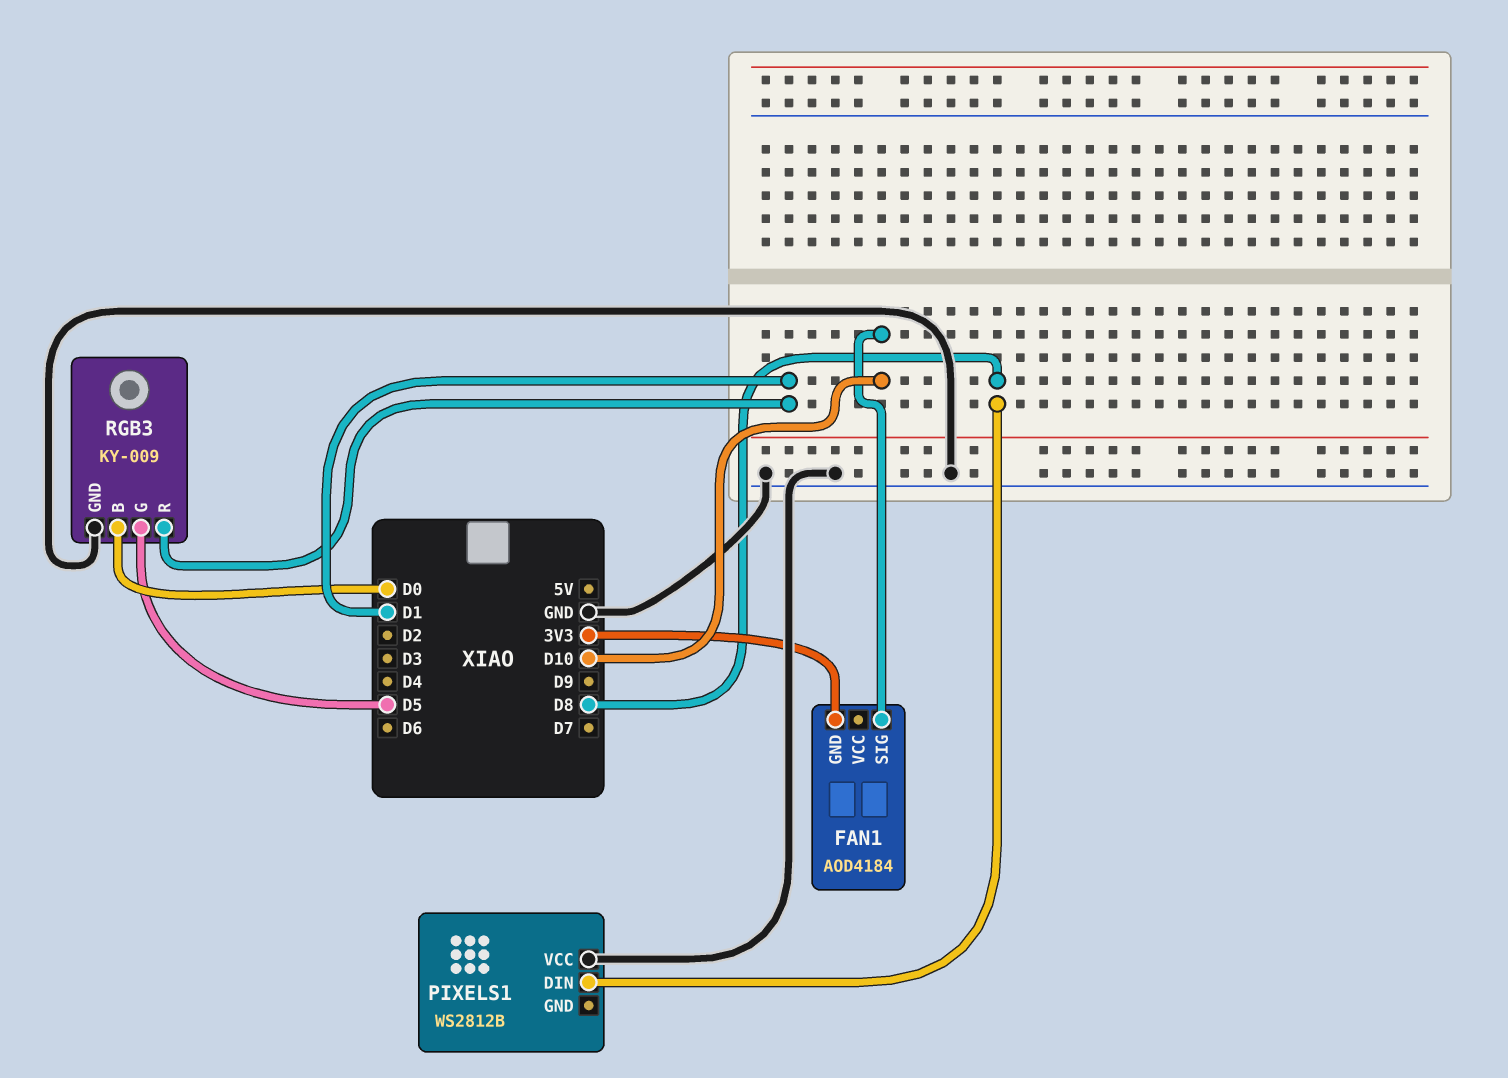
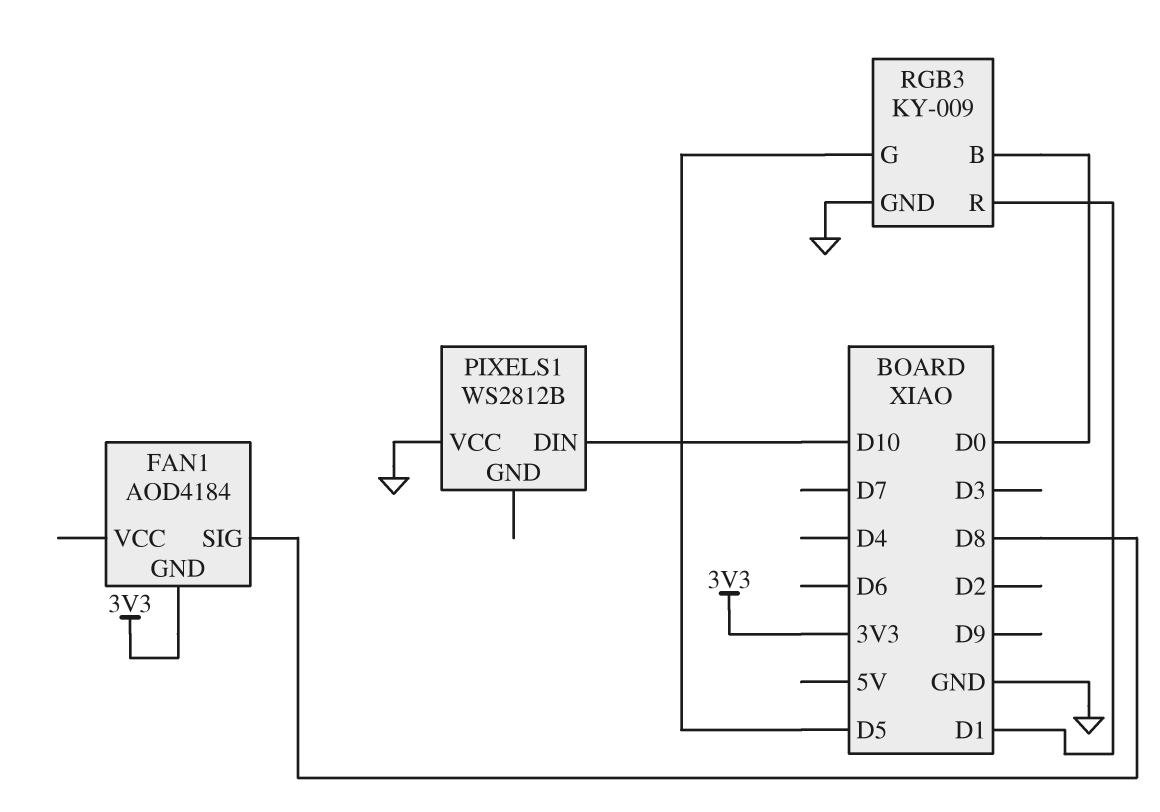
FAN1 pin SIG: D10 -> D8
PIXELS1 pin DIN: D8 -> D10

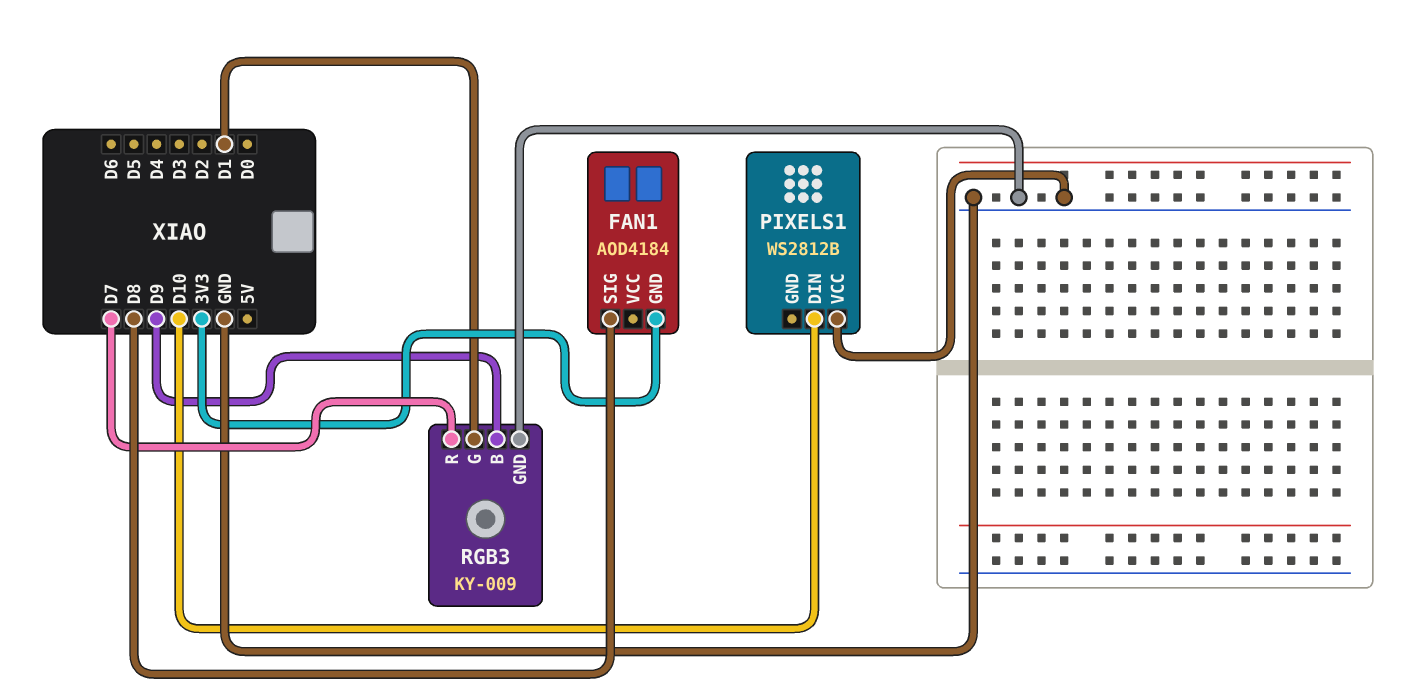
RGB3 pin B: D0 -> D9
RGB3 pin G: D5 -> D1
RGB3 pin R: D1 -> D7

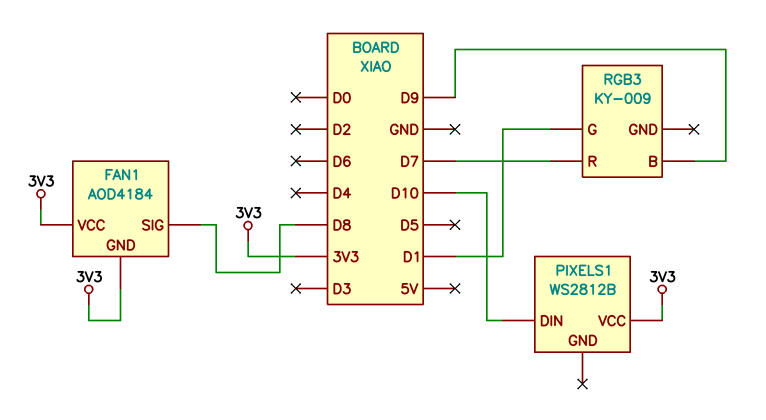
FAN1 pin VCC: none -> 3V3
PIXELS1 pin VCC: GND -> 3V3
RGB3 pin GND: GND -> none

